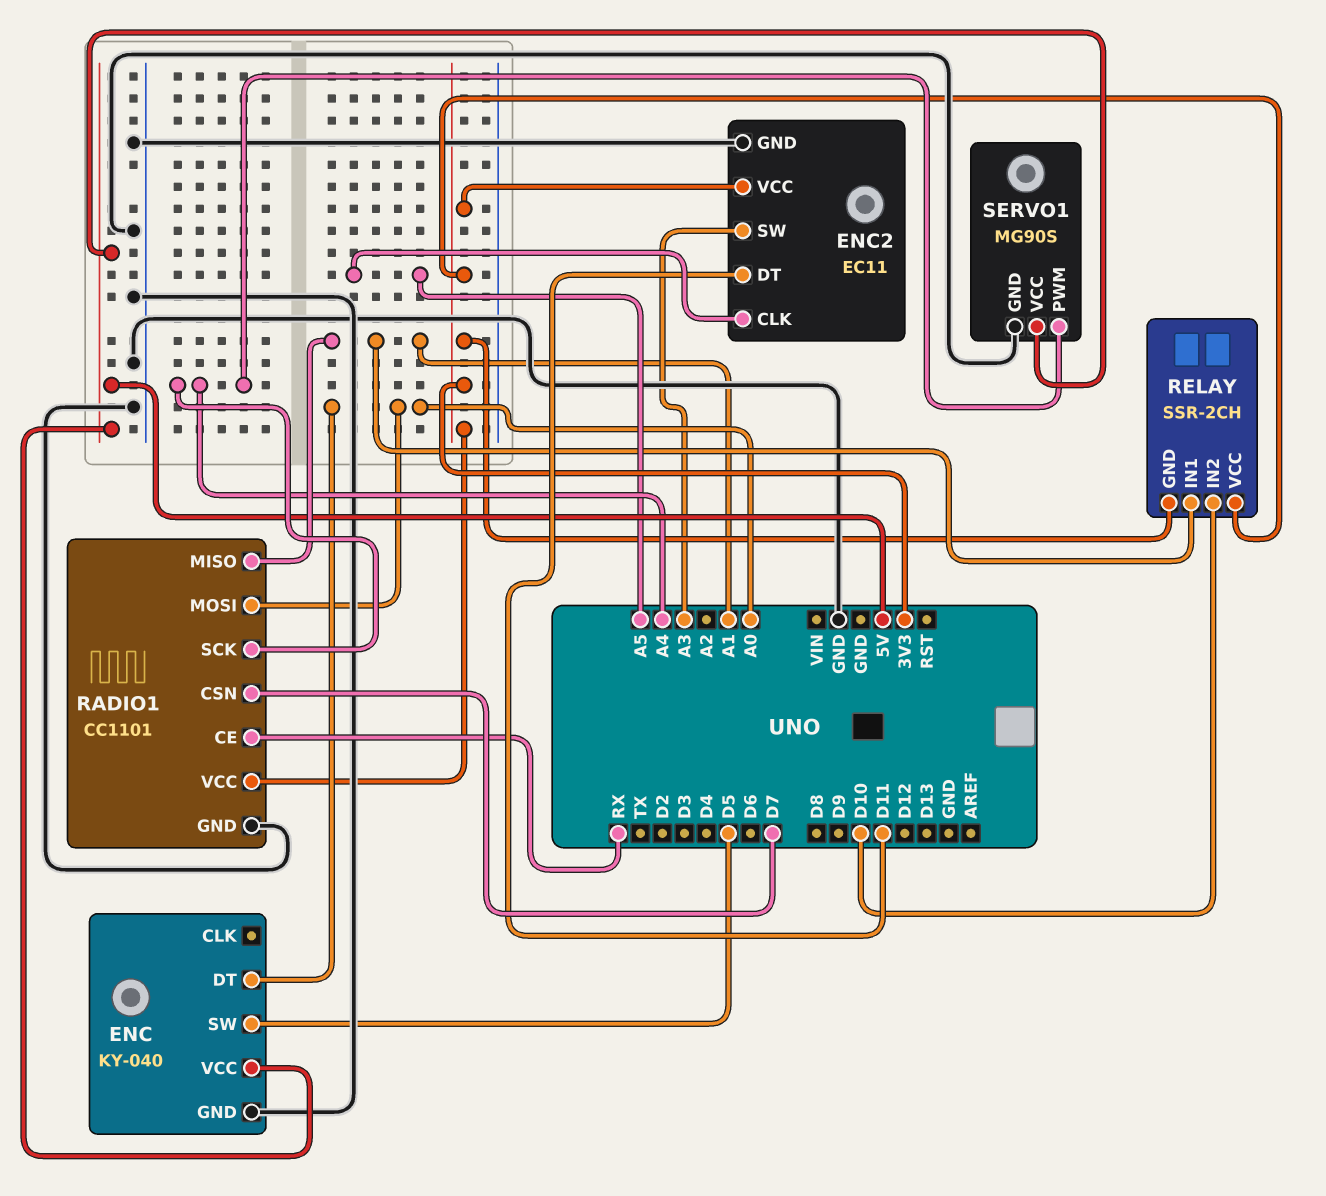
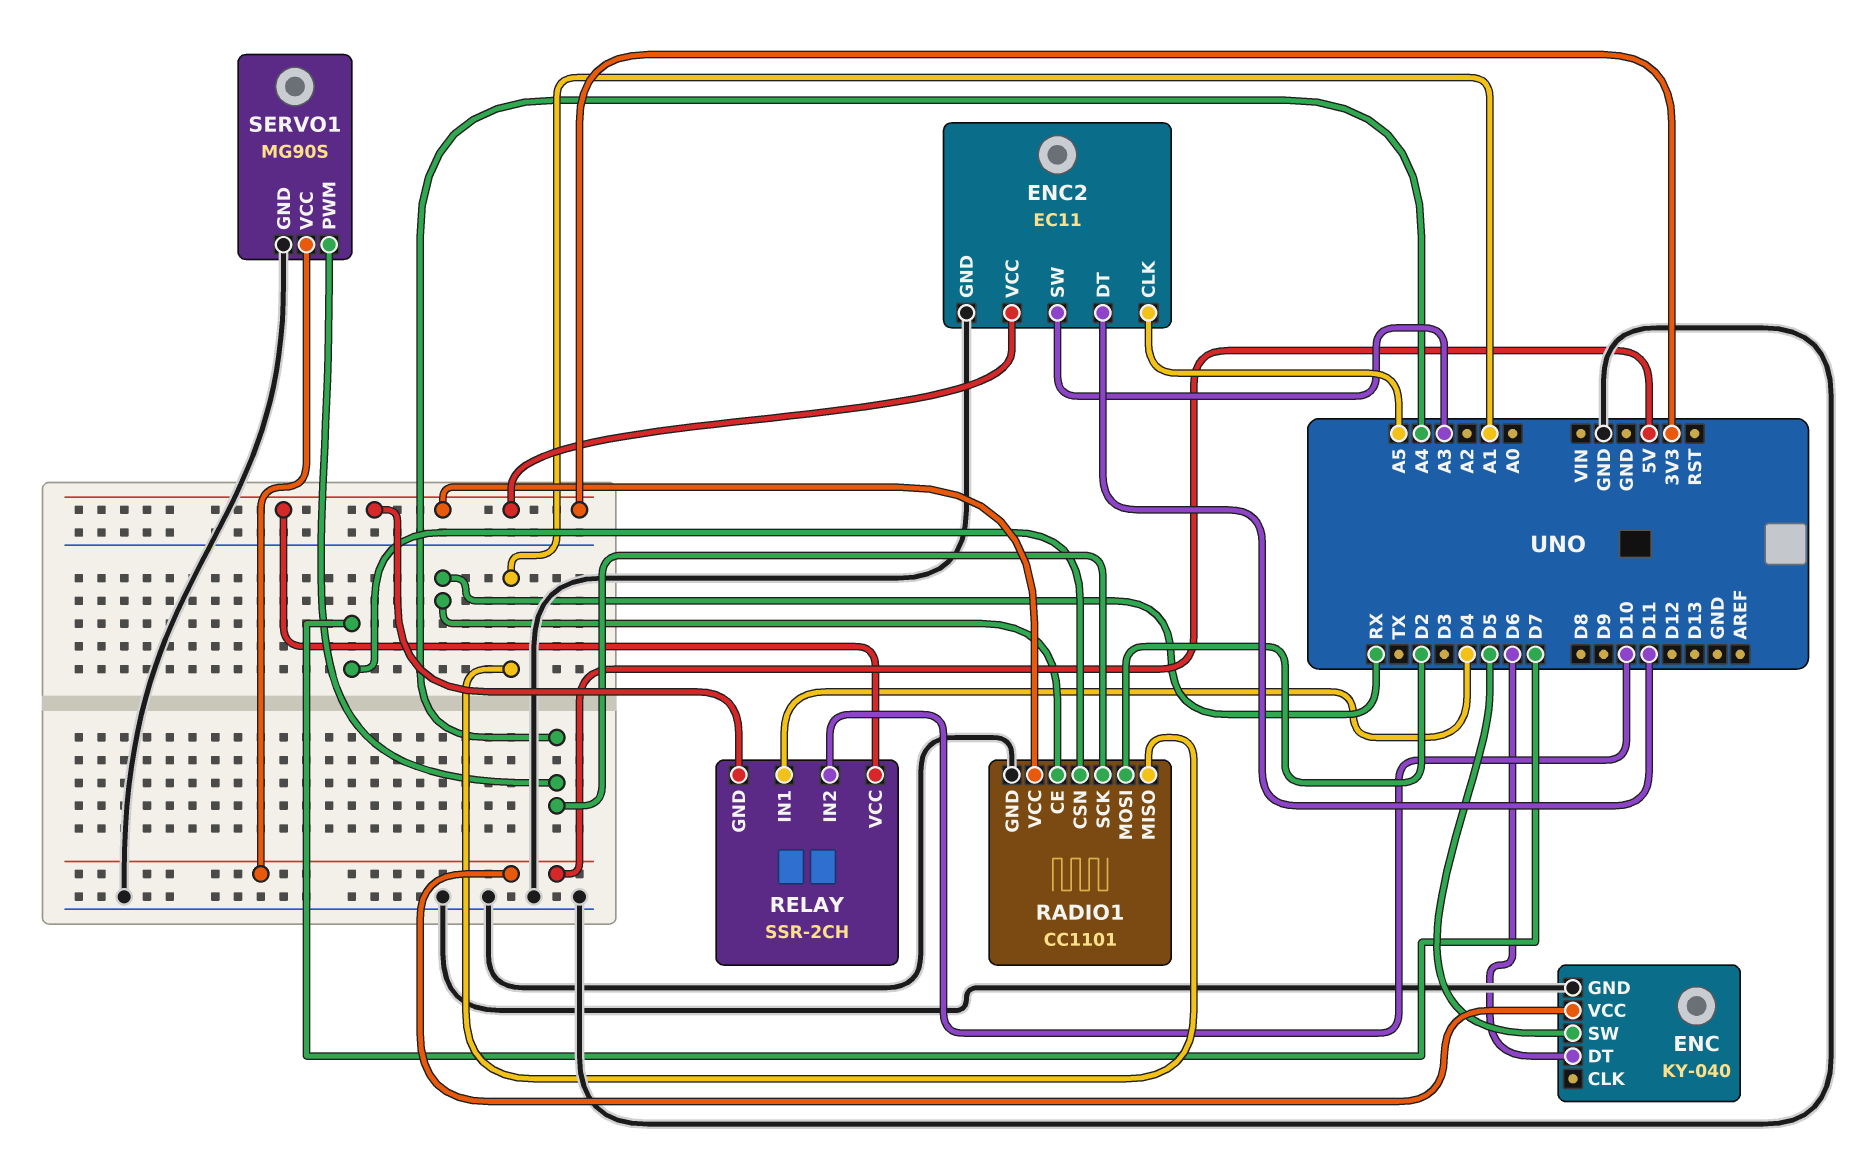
ENC pin DT: A0 -> D6
RADIO1 pin MOSI: A0 -> D2
RELAY pin IN1: A1 -> D4

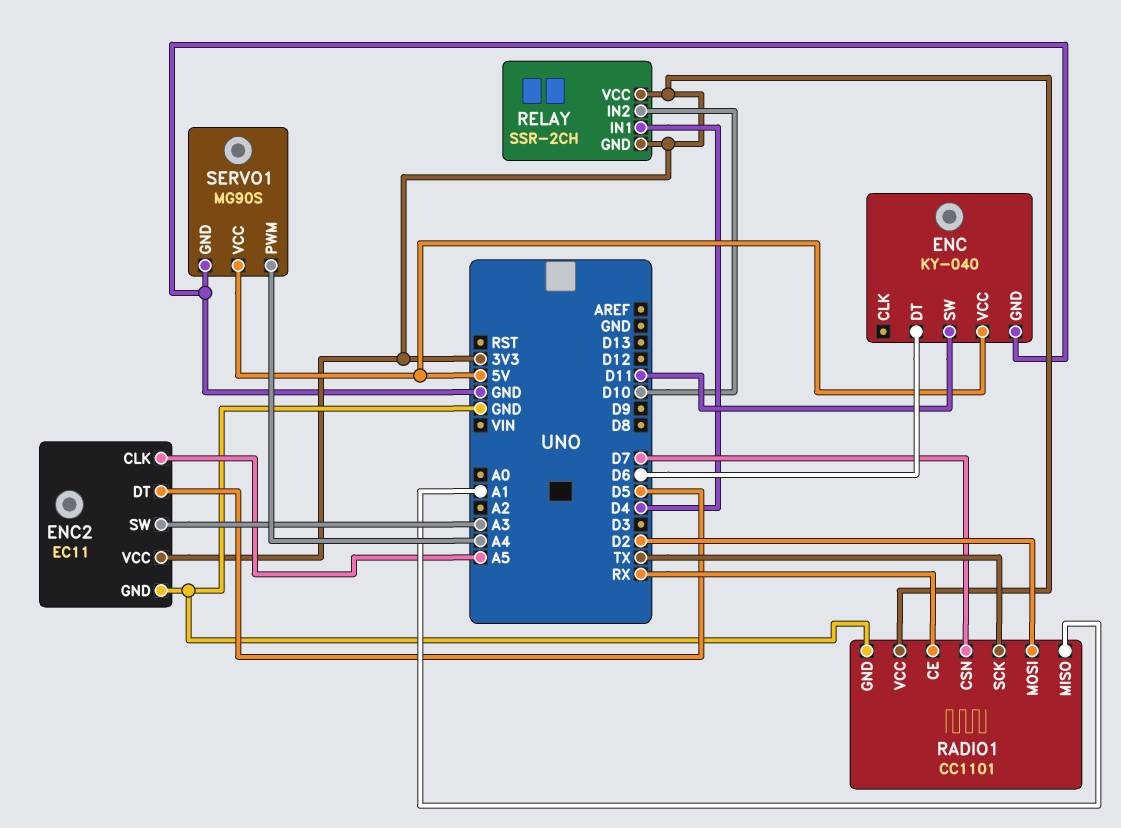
ENC pin SW: D5 -> D11
ENC2 pin DT: D11 -> D5
RADIO1 pin SCK: A4 -> TX

